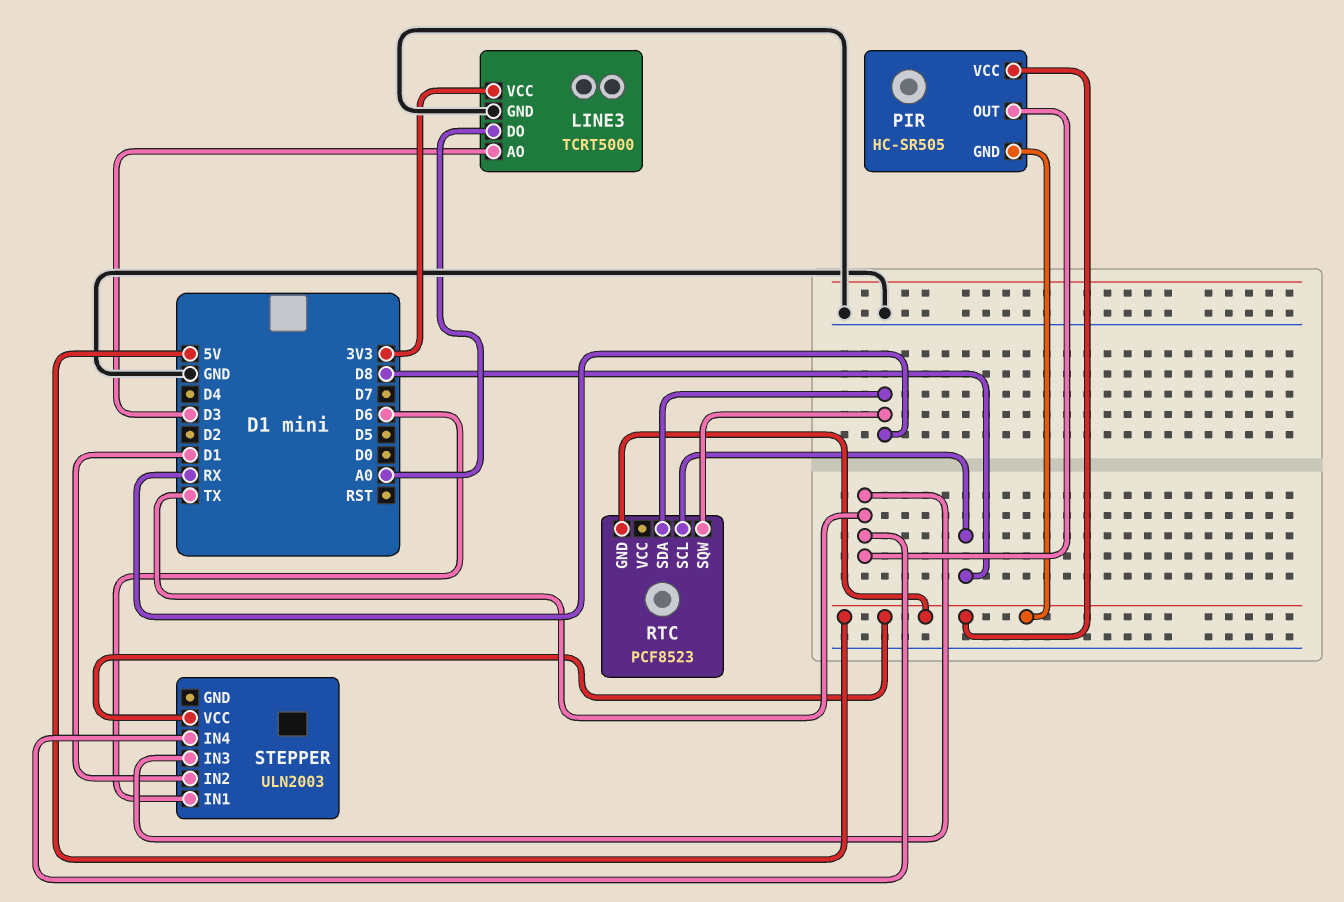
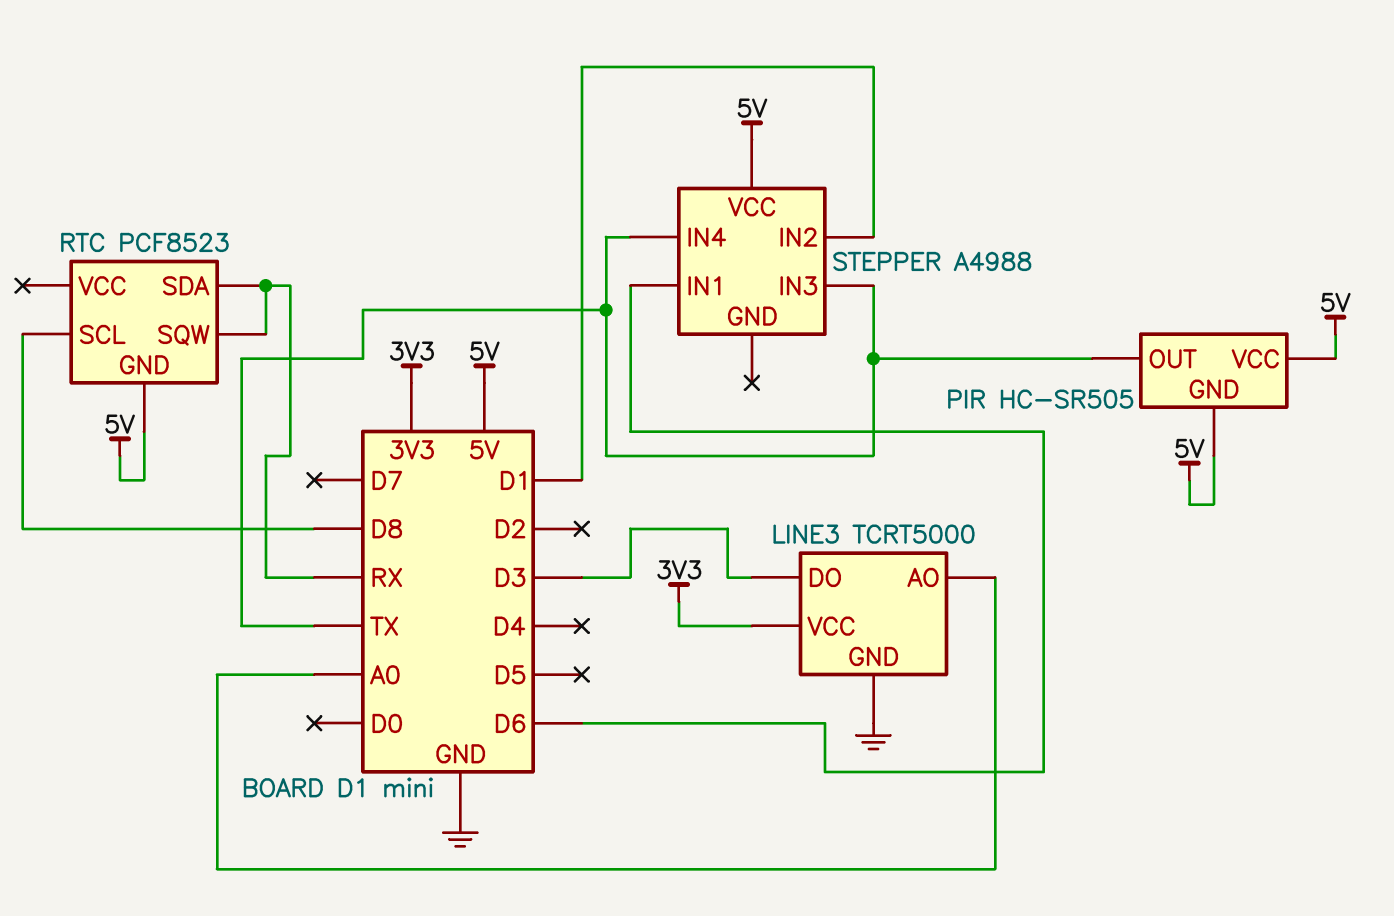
LINE3 pin AO: D3 -> A0
LINE3 pin DO: A0 -> D3
STEPPER: ULN2003 -> A4988

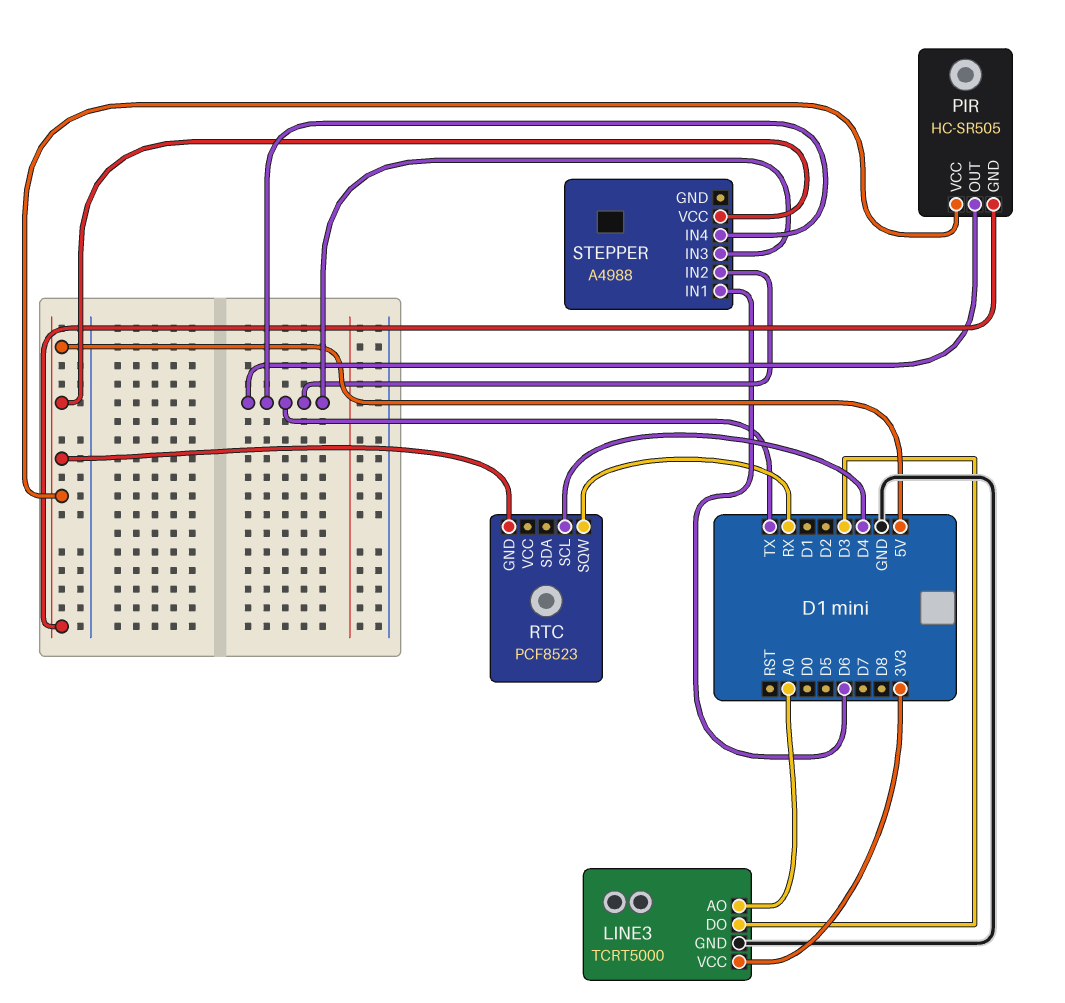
RTC pin SCL: D8 -> D4
RTC pin SDA: RX -> none
STEPPER pin IN2: D1 -> TX

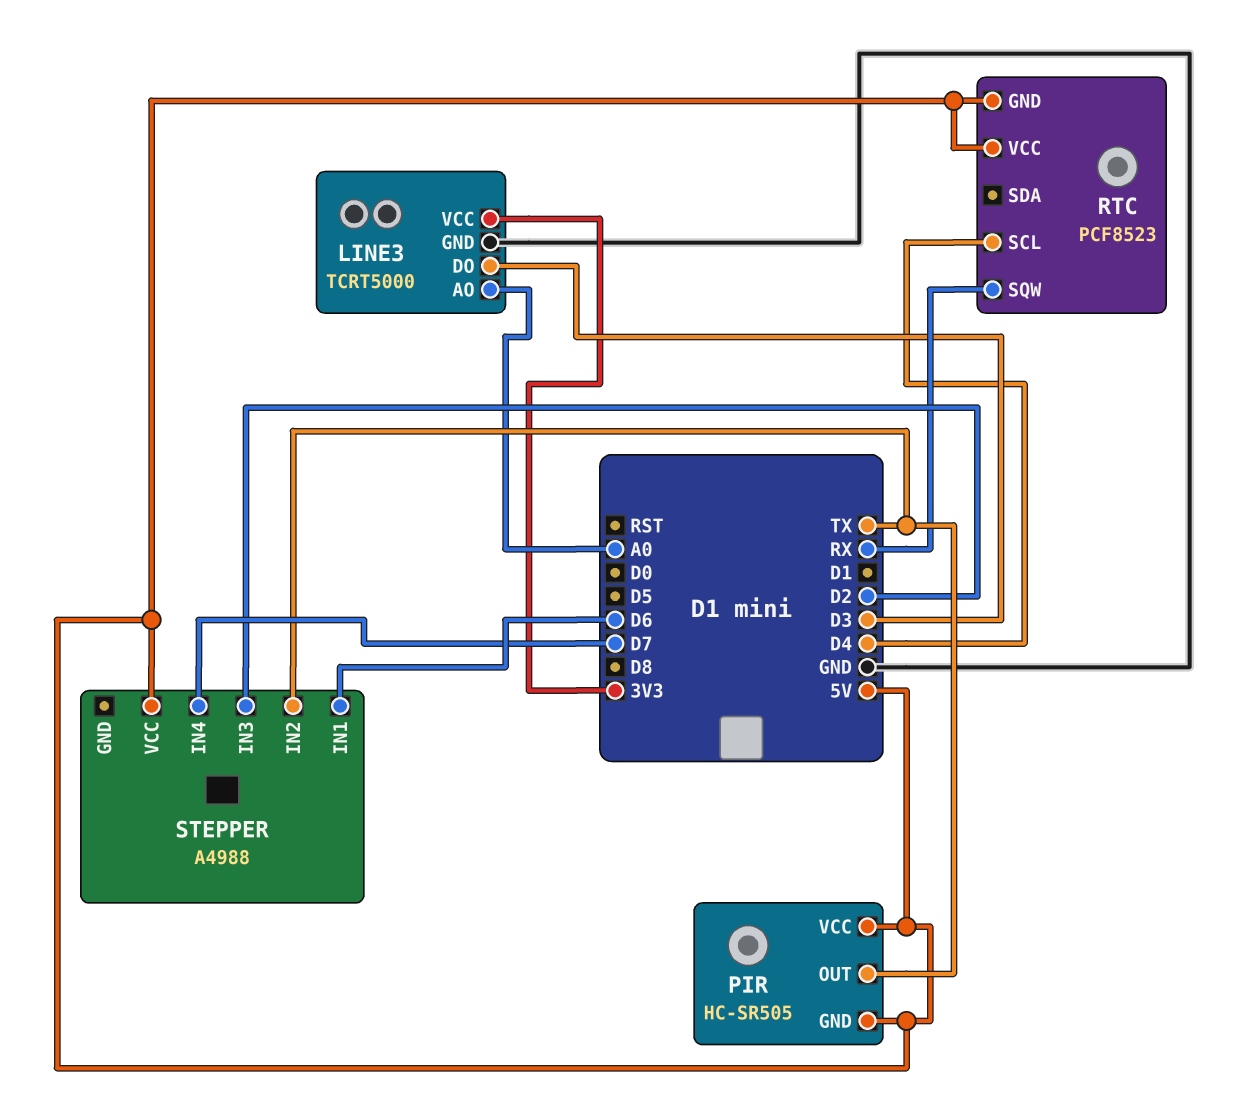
RTC pin VCC: none -> 5V
STEPPER pin IN3: TX -> D2
STEPPER pin IN4: TX -> D7

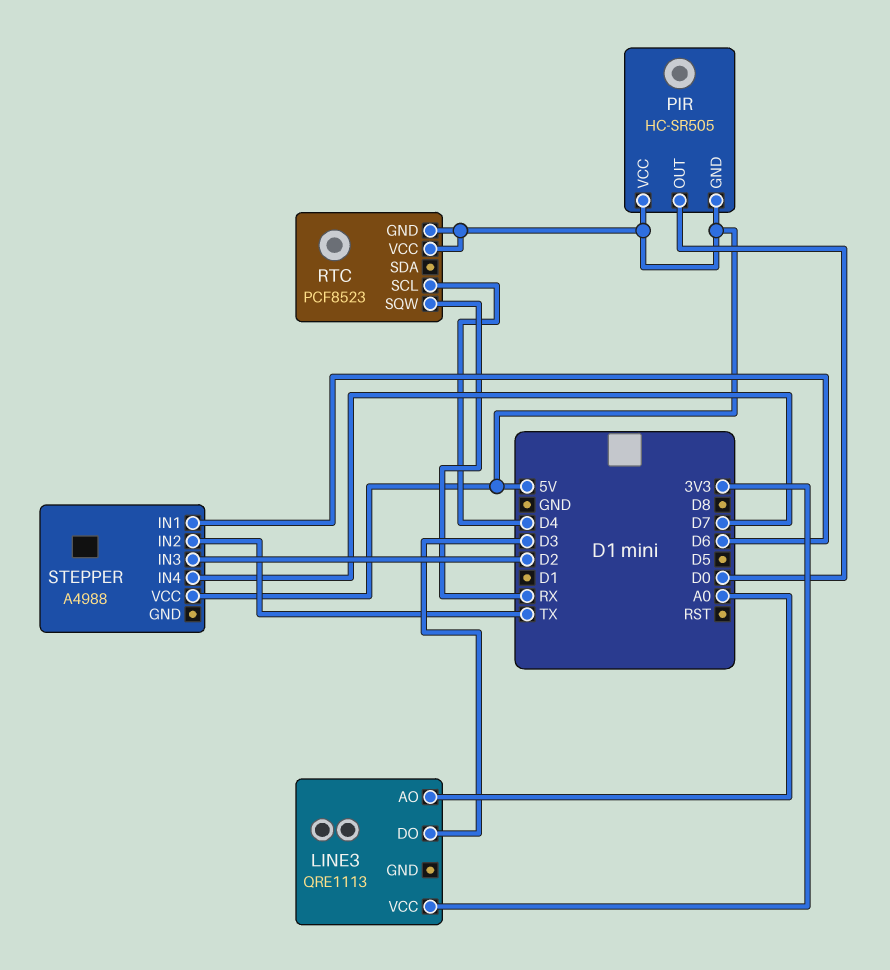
LINE3: TCRT5000 -> QRE1113
LINE3 pin GND: GND -> none
PIR pin OUT: TX -> D0

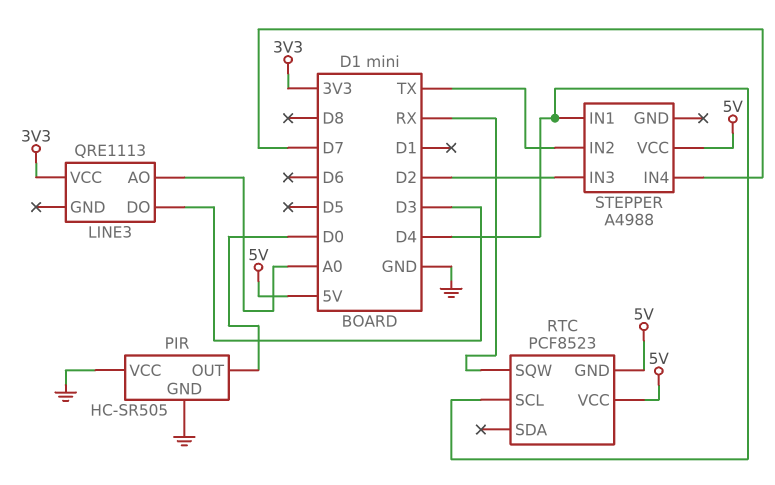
PIR pin GND: 5V -> GND
PIR pin VCC: 5V -> GND
STEPPER pin IN1: D6 -> D4

